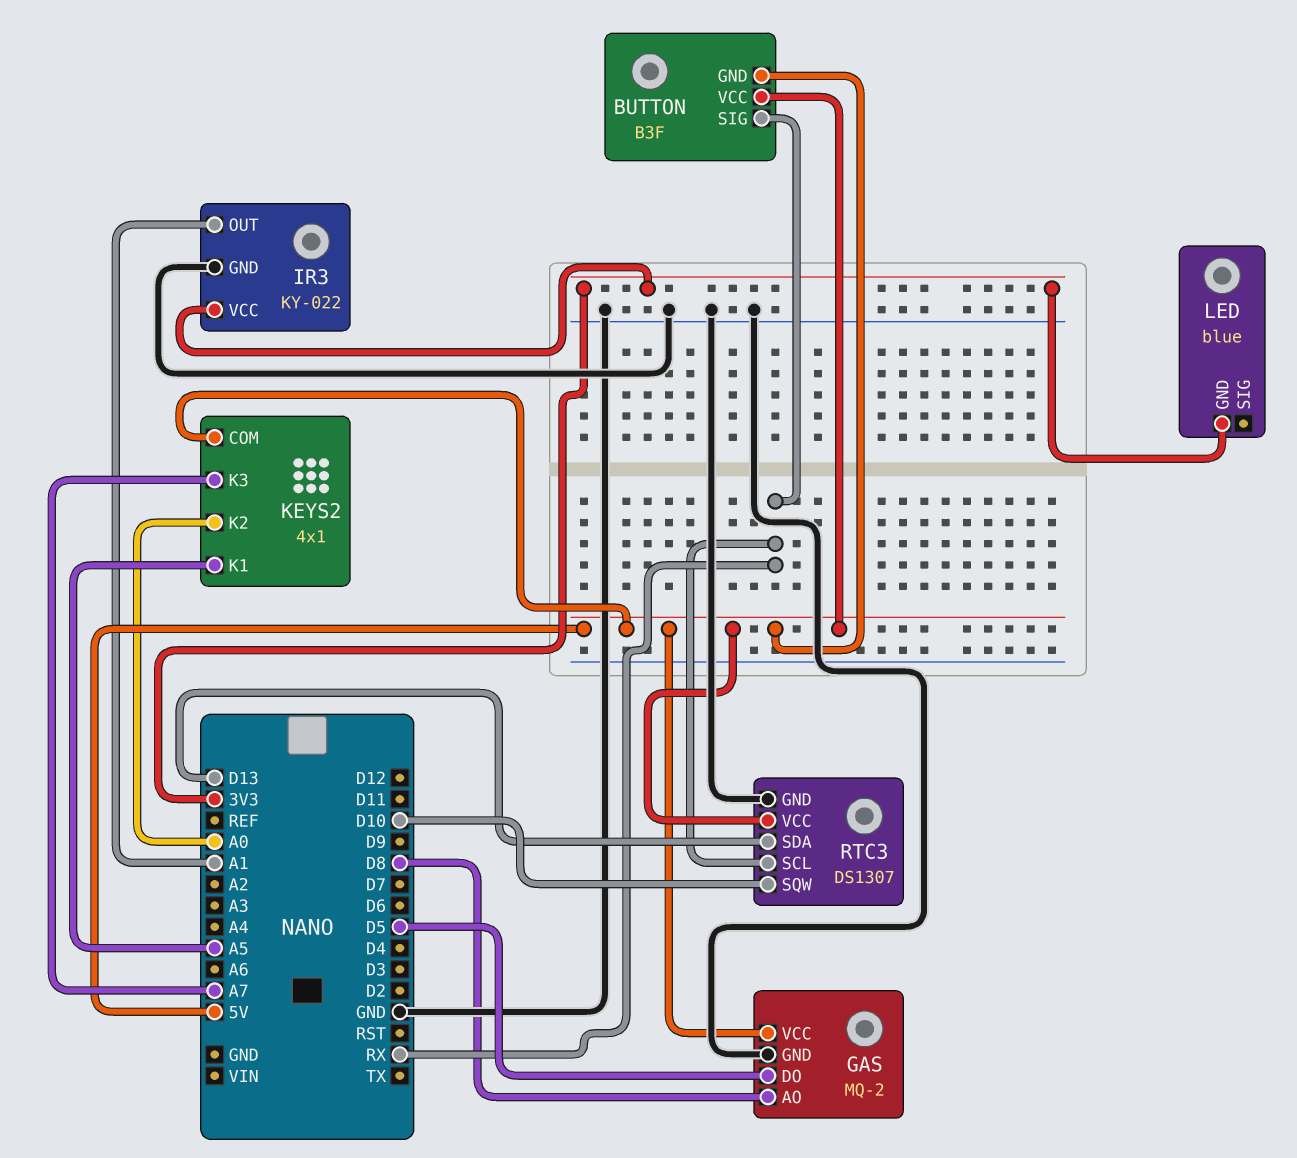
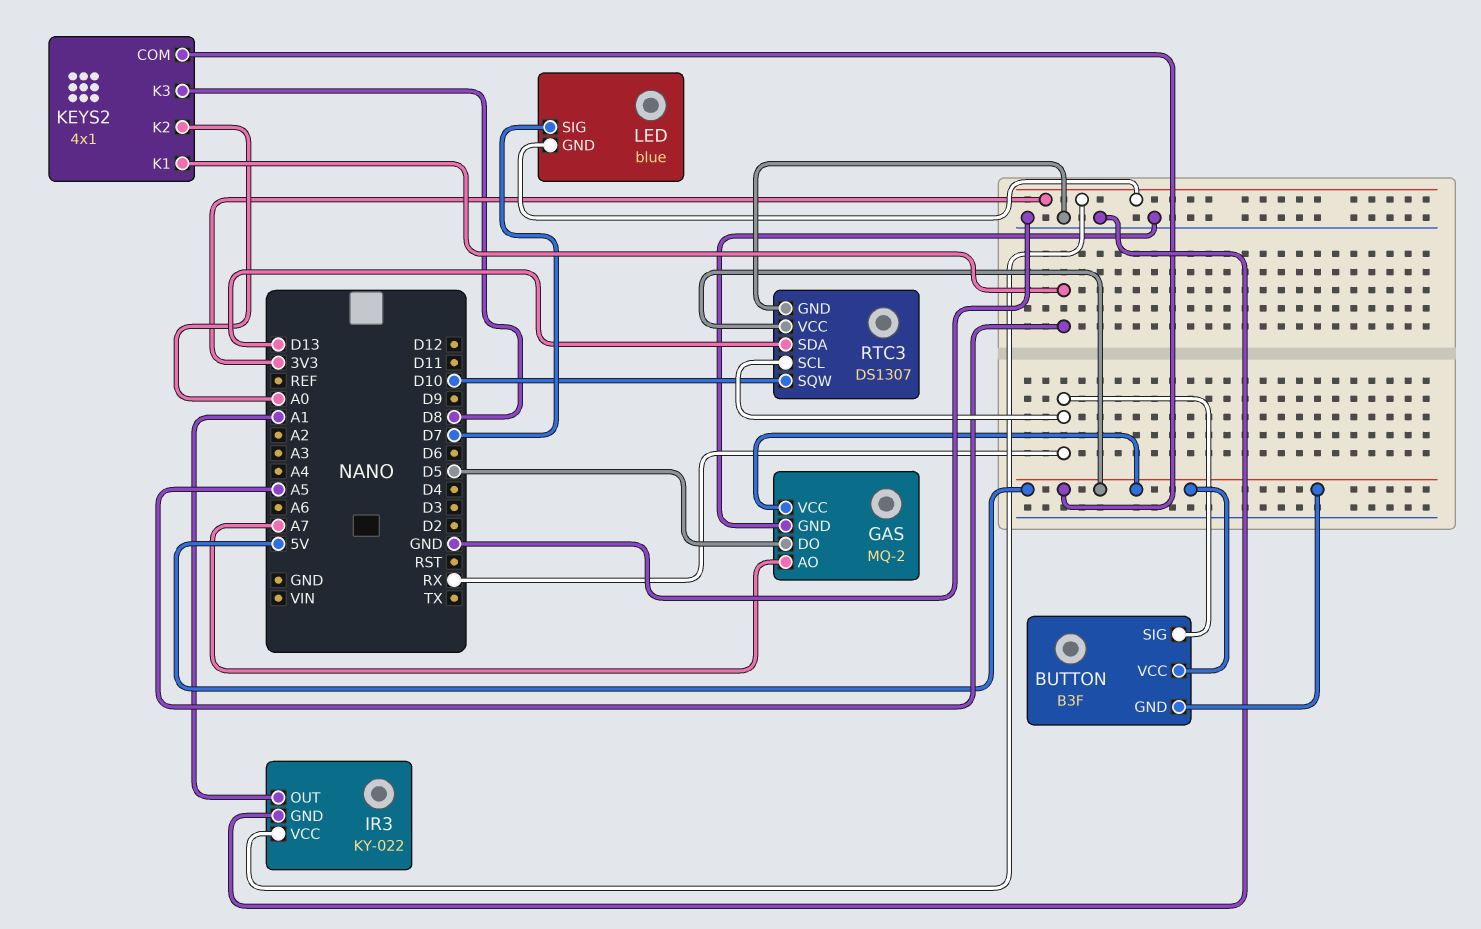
GAS pin AO: D8 -> A7
KEYS2 pin K3: A7 -> D8
LED pin SIG: none -> D7

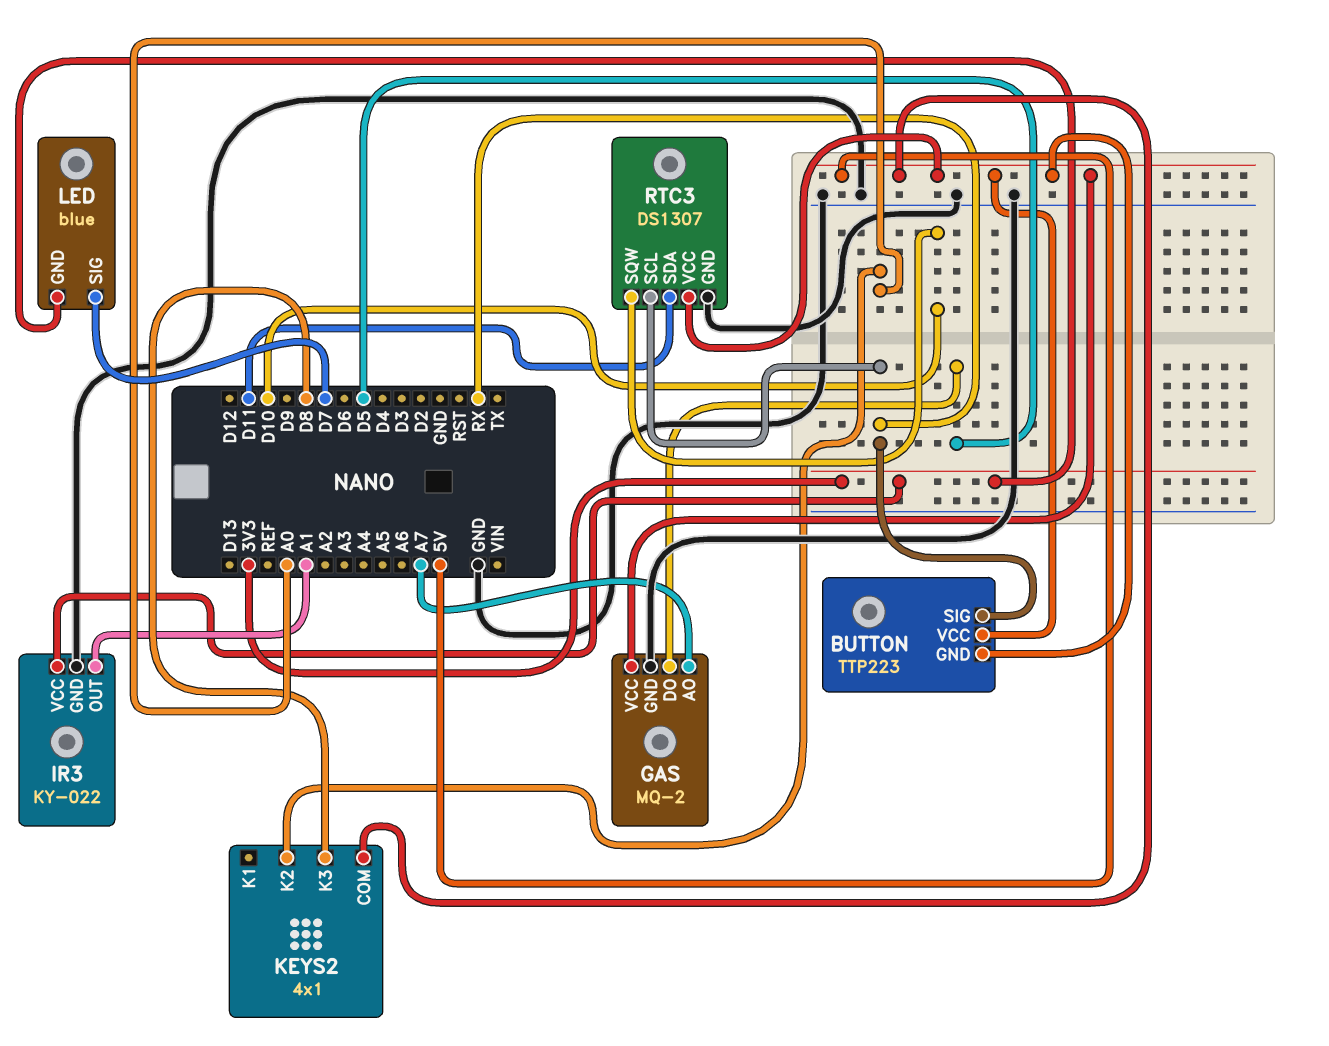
BUTTON: B3F -> TTP223
KEYS2 pin K1: A5 -> none
RTC3 pin SDA: D13 -> D11

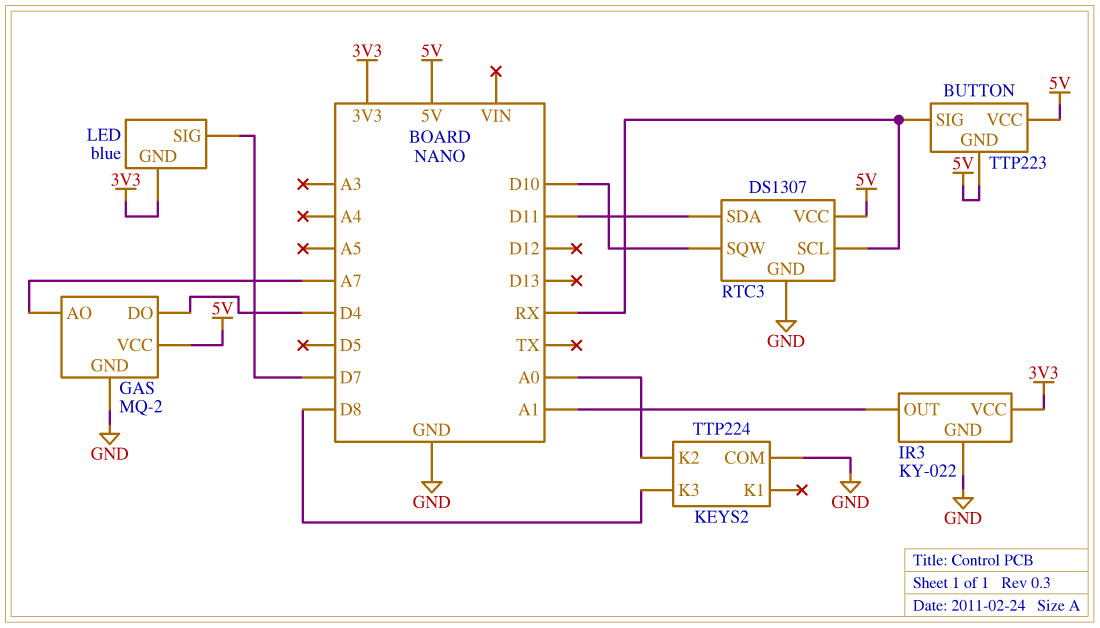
GAS pin DO: D5 -> D4
KEYS2: 4x1 -> TTP224
KEYS2 pin COM: 5V -> GND

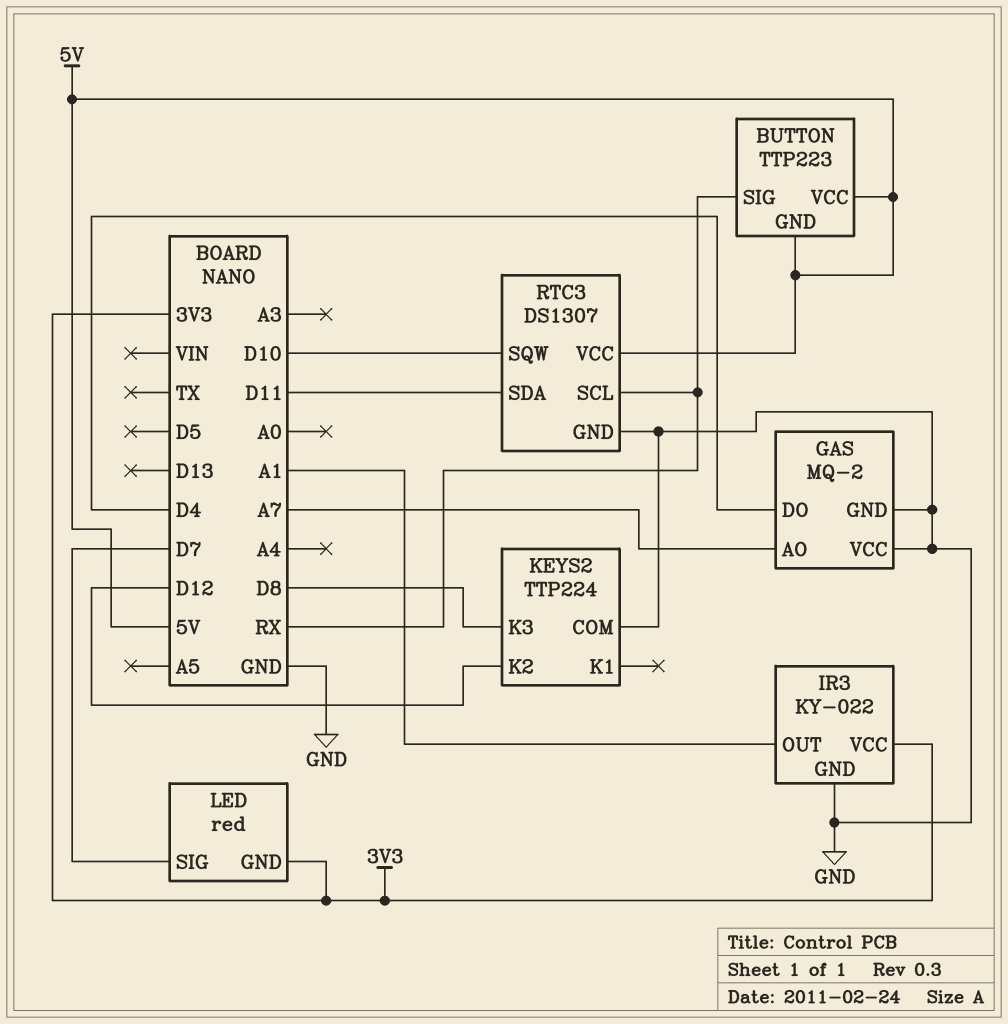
GAS pin VCC: 5V -> GND
KEYS2 pin K2: A0 -> D12
LED: blue -> red

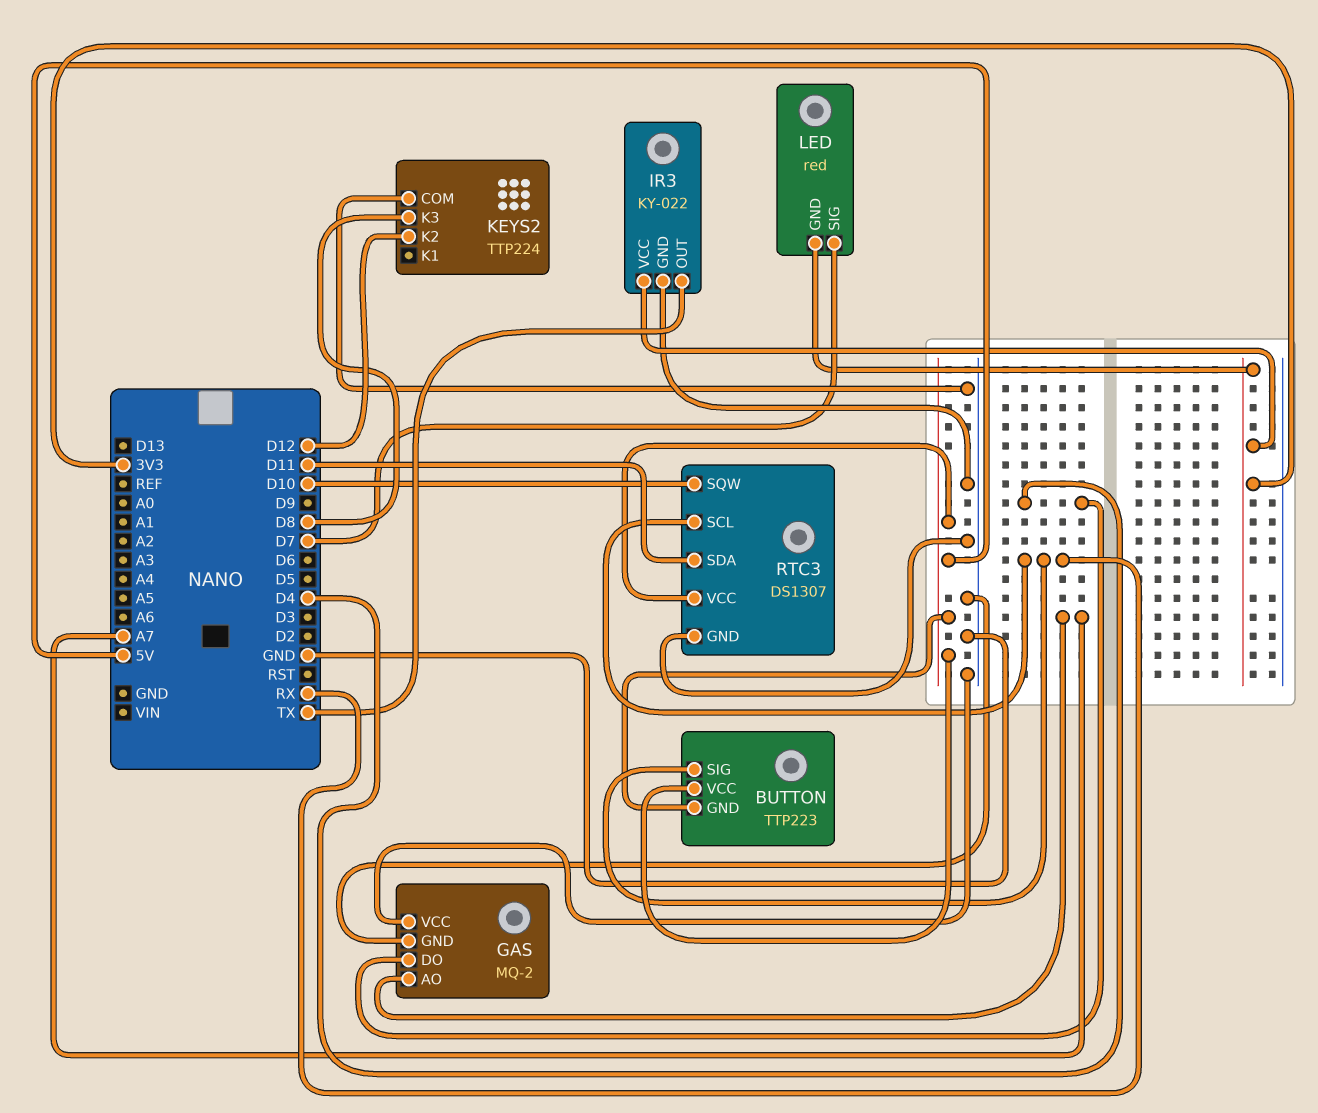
IR3 pin OUT: A1 -> TX

